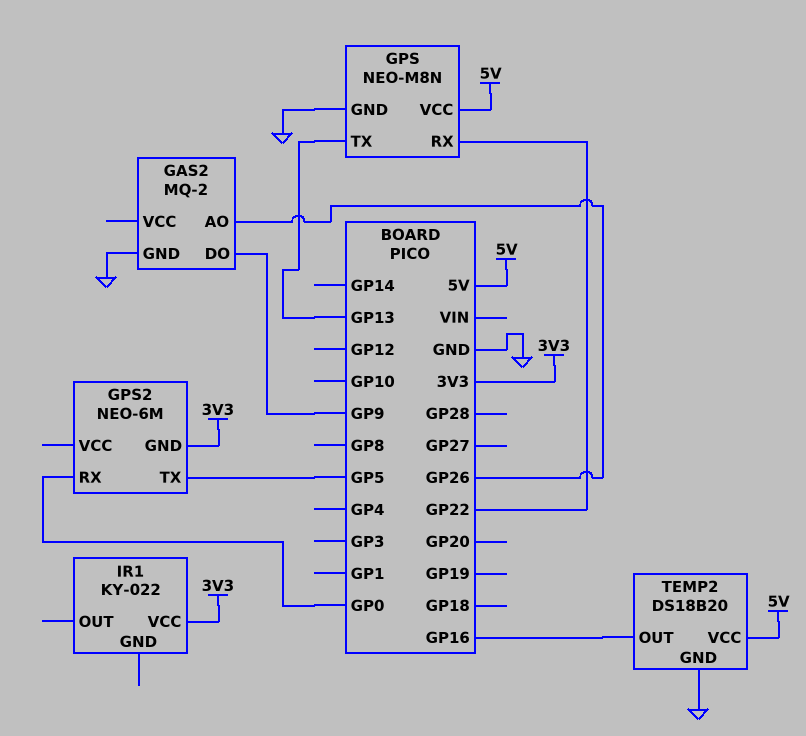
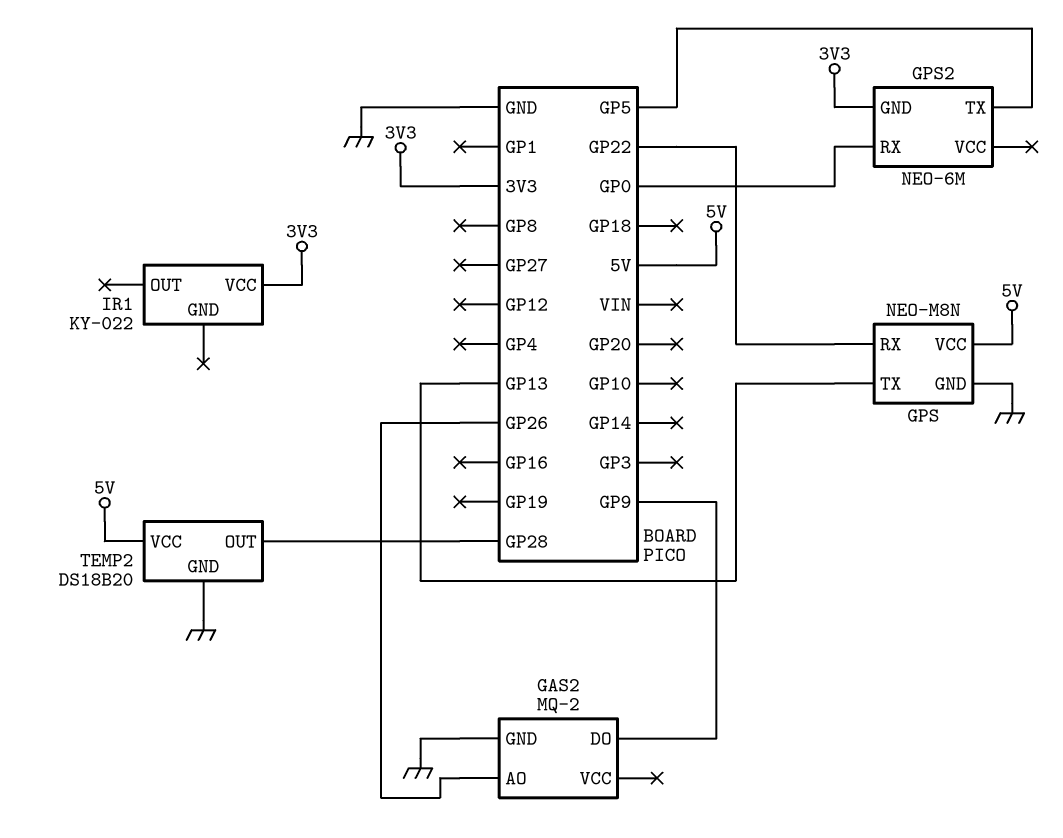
TEMP2 pin OUT: GP16 -> GP28

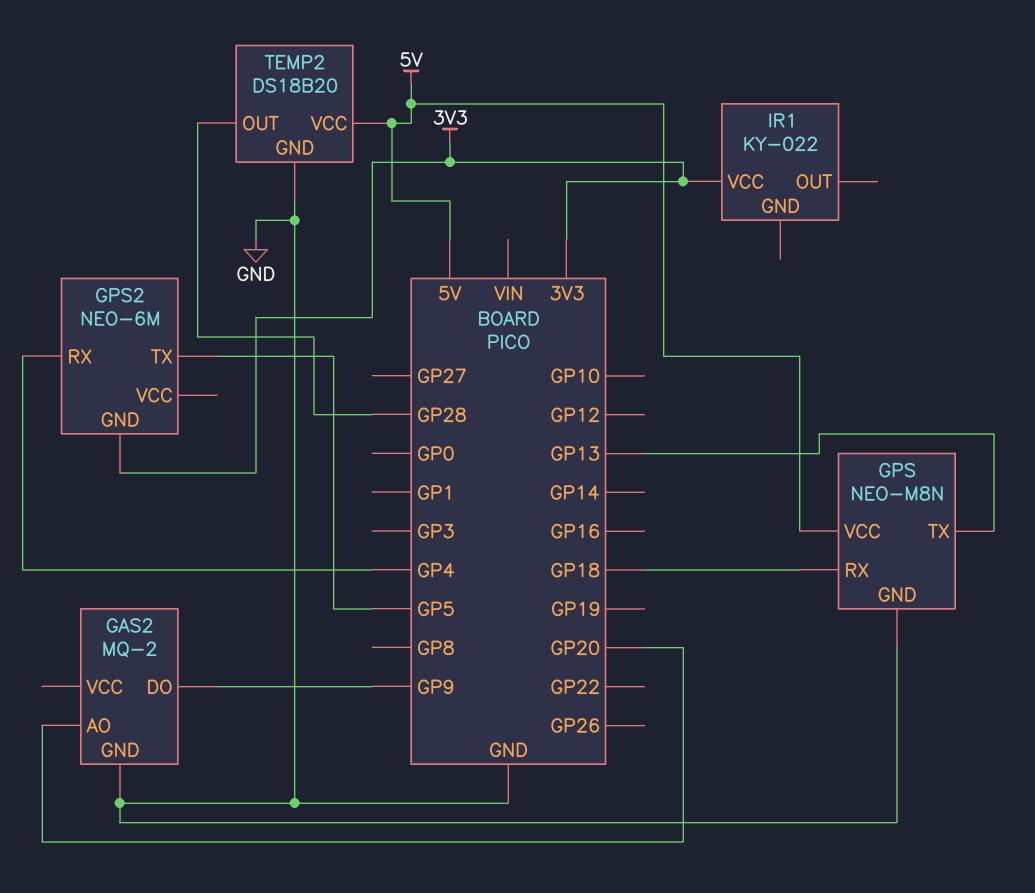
GAS2 pin AO: GP26 -> GP20
GPS pin RX: GP22 -> GP18
GPS2 pin RX: GP0 -> GP4

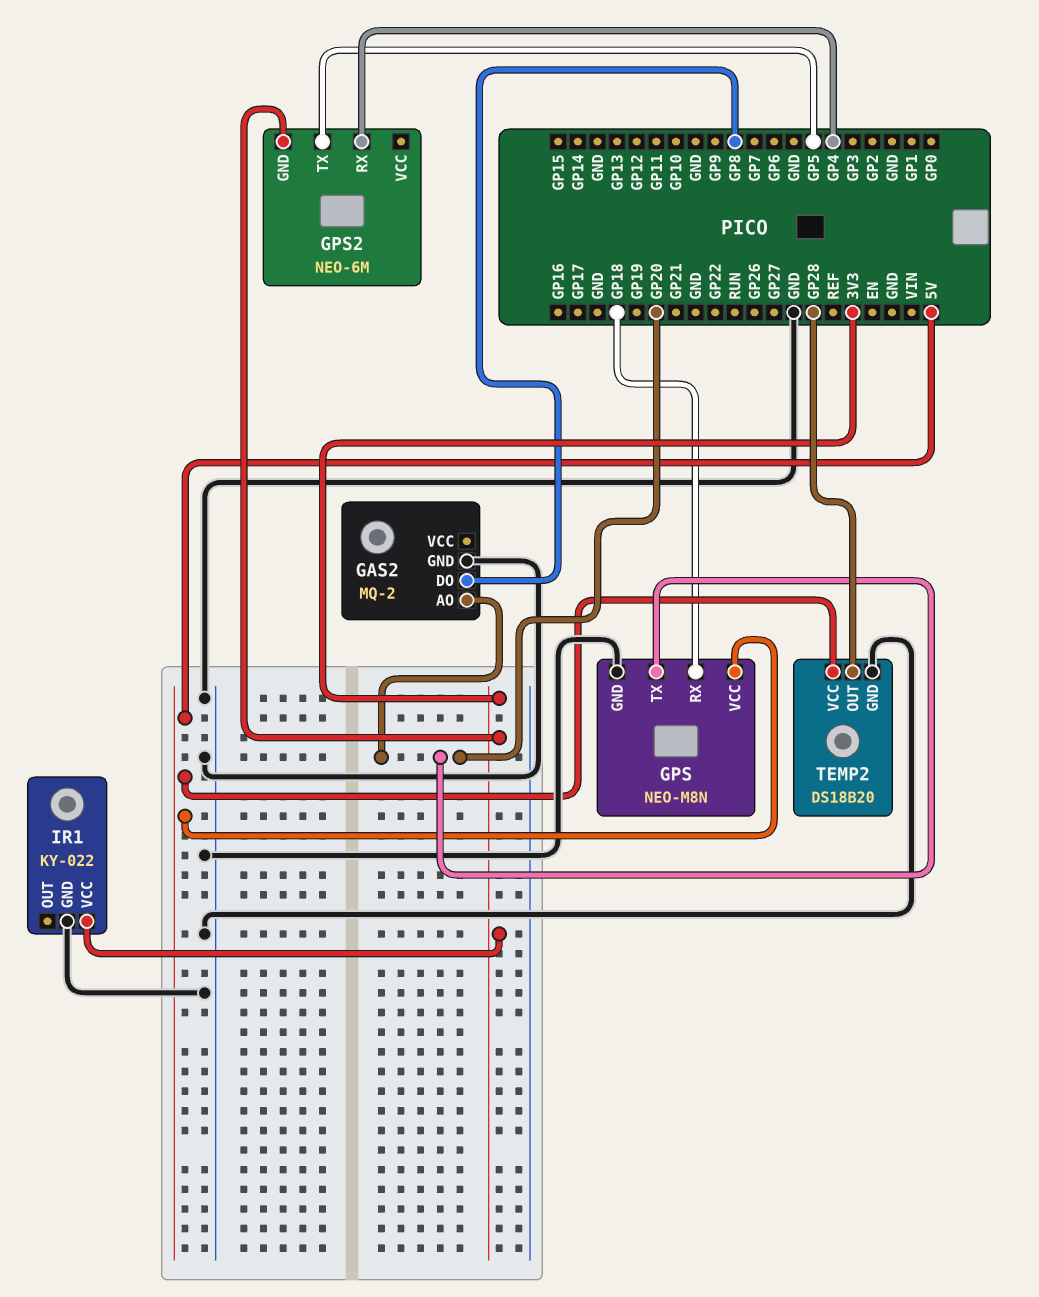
GAS2 pin DO: GP9 -> GP8
GPS pin TX: GP13 -> GP20
IR1 pin GND: none -> GND

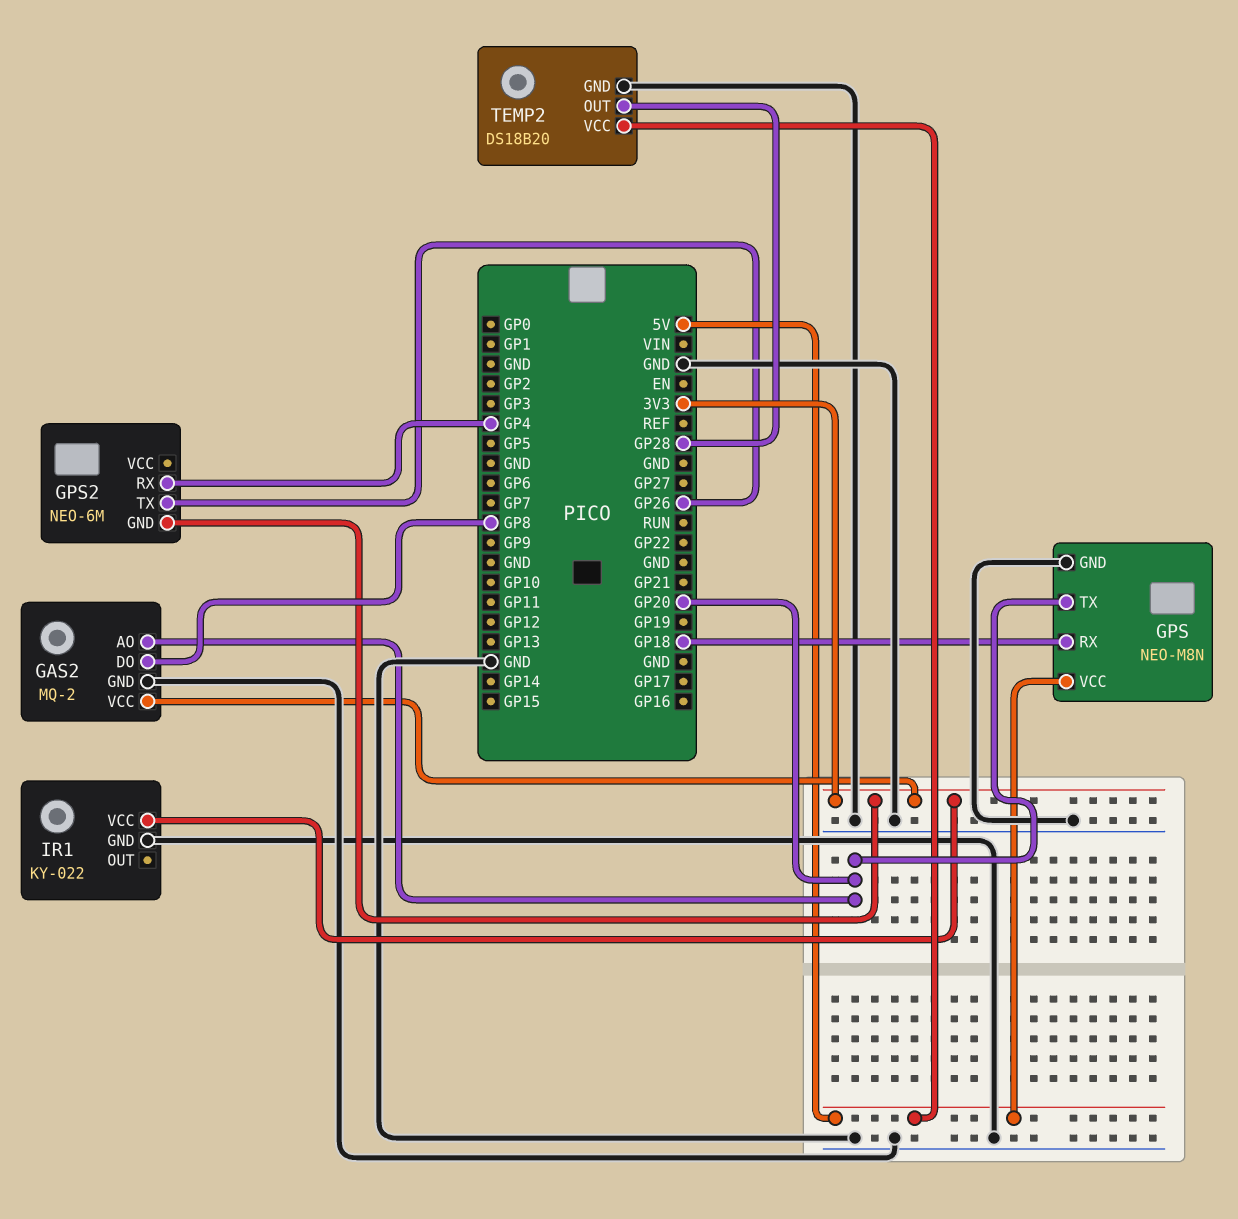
GAS2 pin VCC: none -> 3V3
GPS2 pin TX: GP5 -> GP26

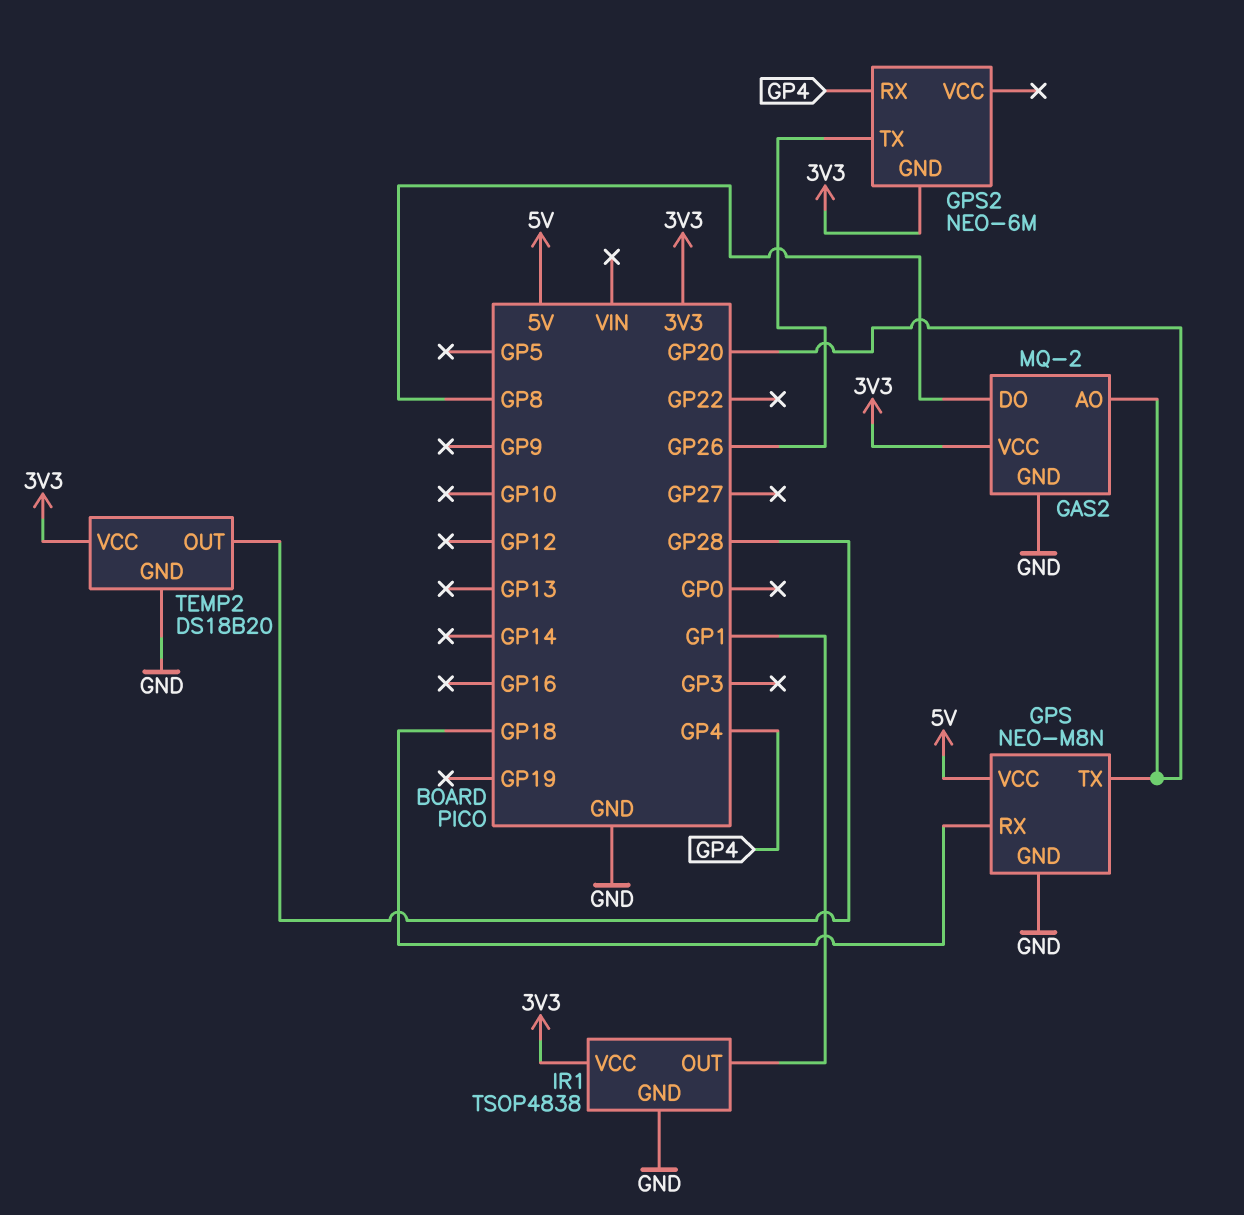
IR1: KY-022 -> TSOP4838
IR1 pin OUT: none -> GP1
TEMP2 pin VCC: 5V -> 3V3

